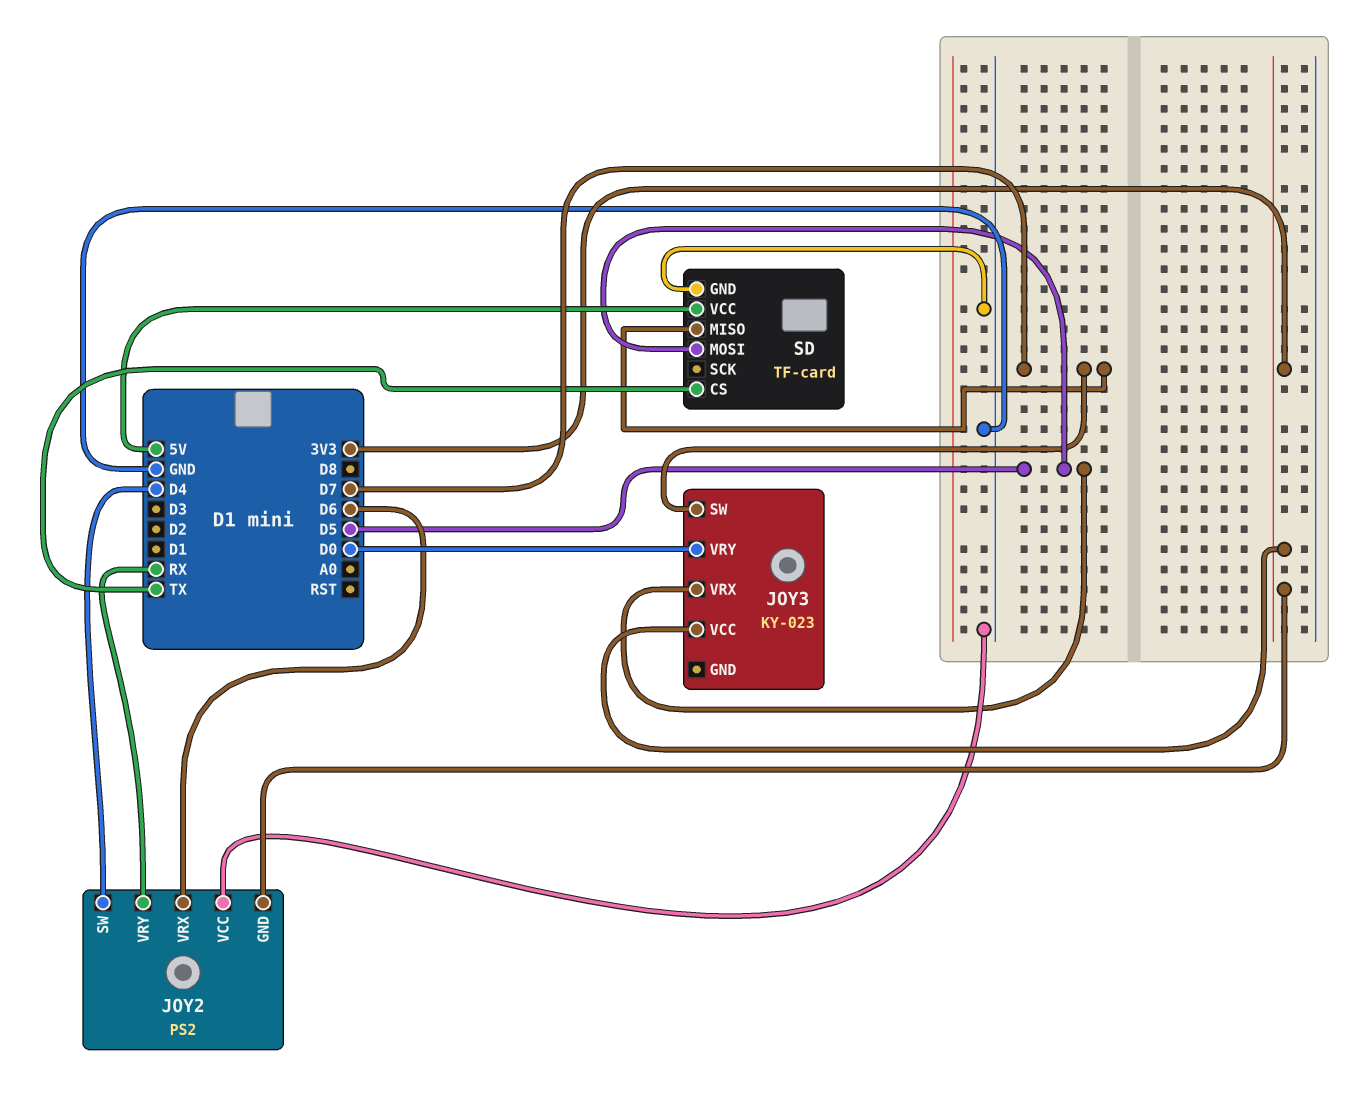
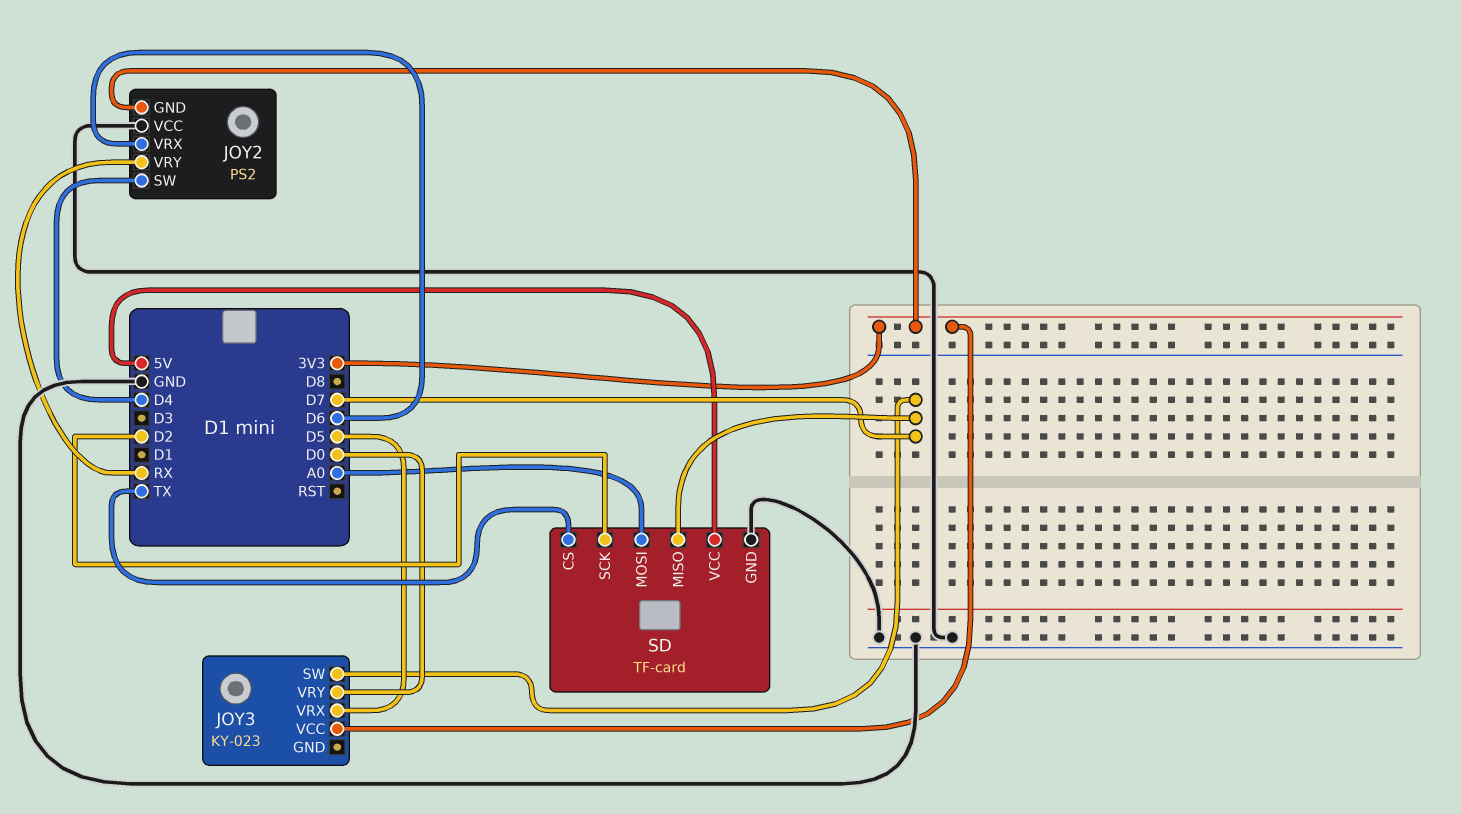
SD pin MOSI: D5 -> A0
SD pin SCK: none -> D2

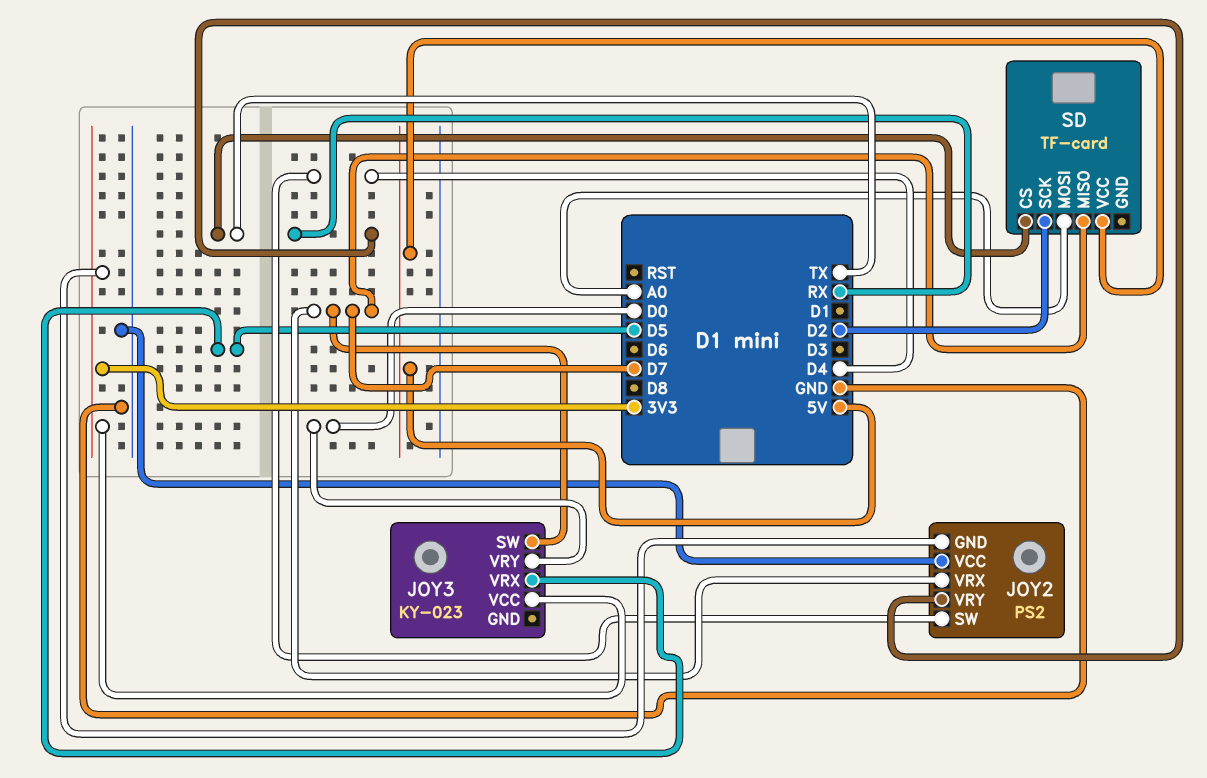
JOY2 pin VRX: D6 -> D7
SD pin GND: GND -> none

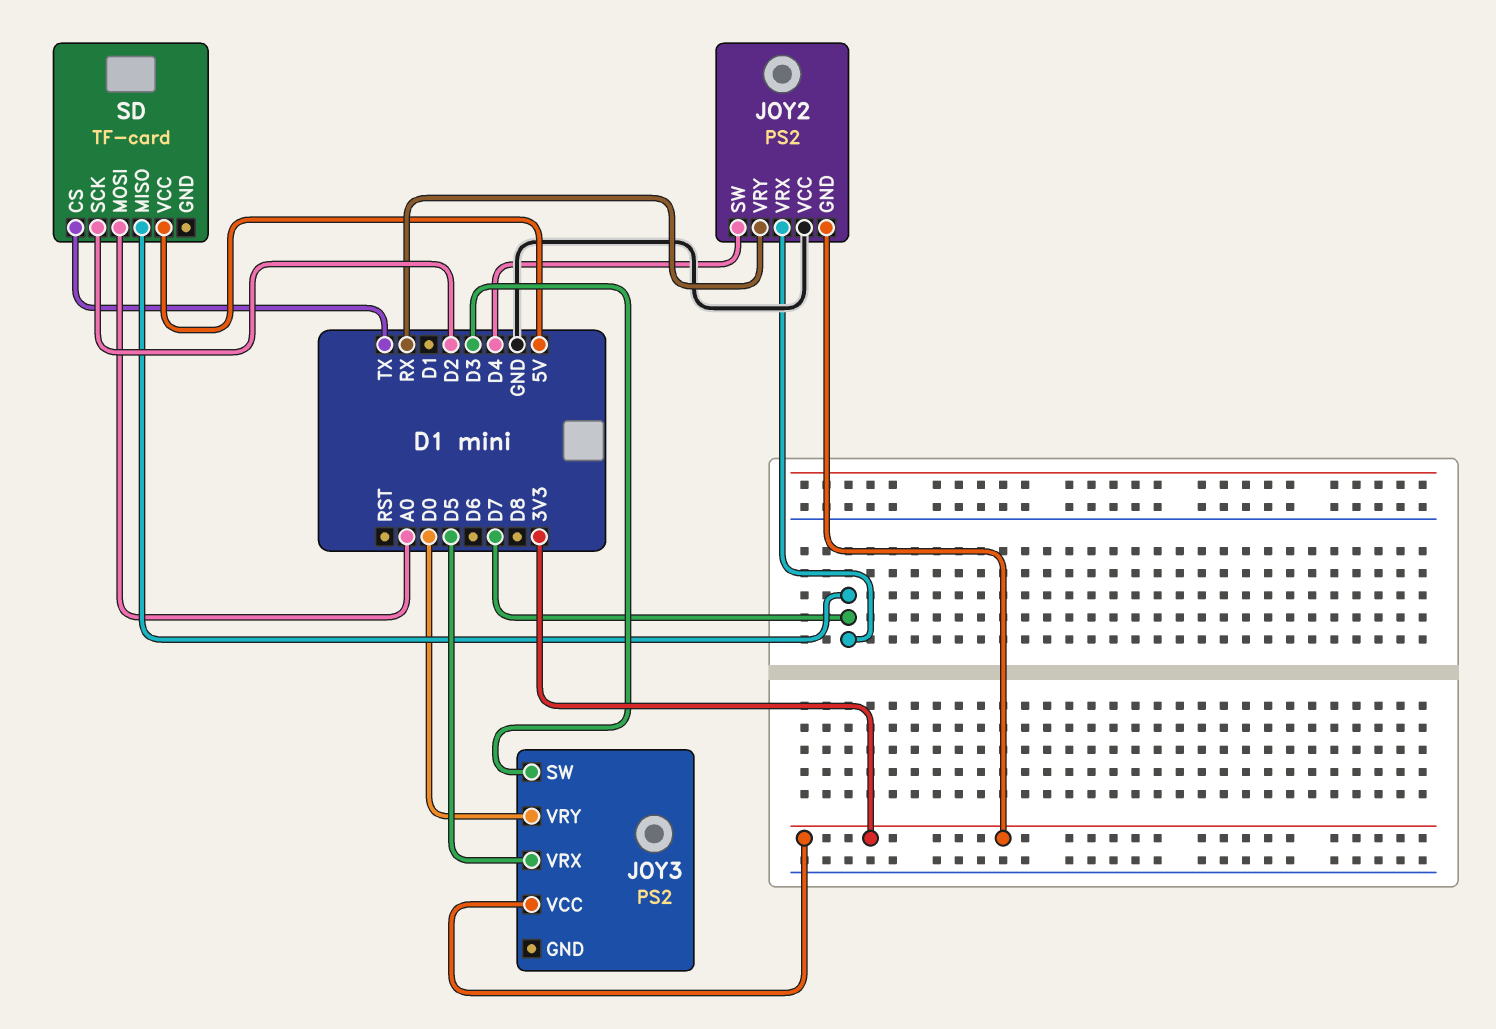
JOY3: KY-023 -> PS2
JOY3 pin SW: D7 -> D3

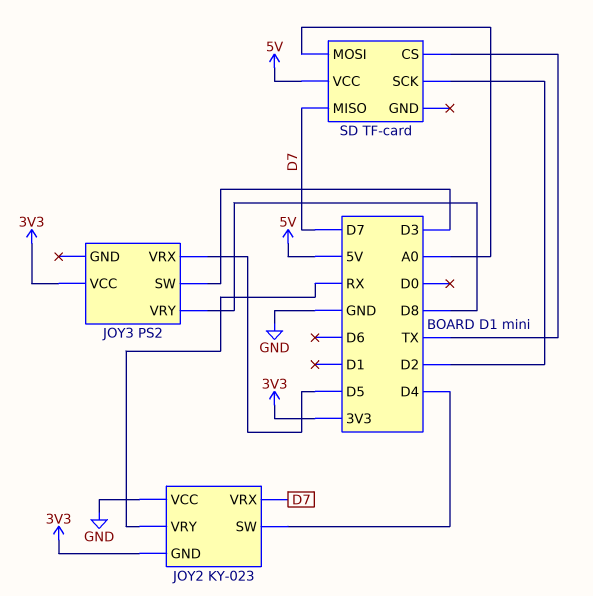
JOY2: PS2 -> KY-023
JOY3 pin VRY: D0 -> D8

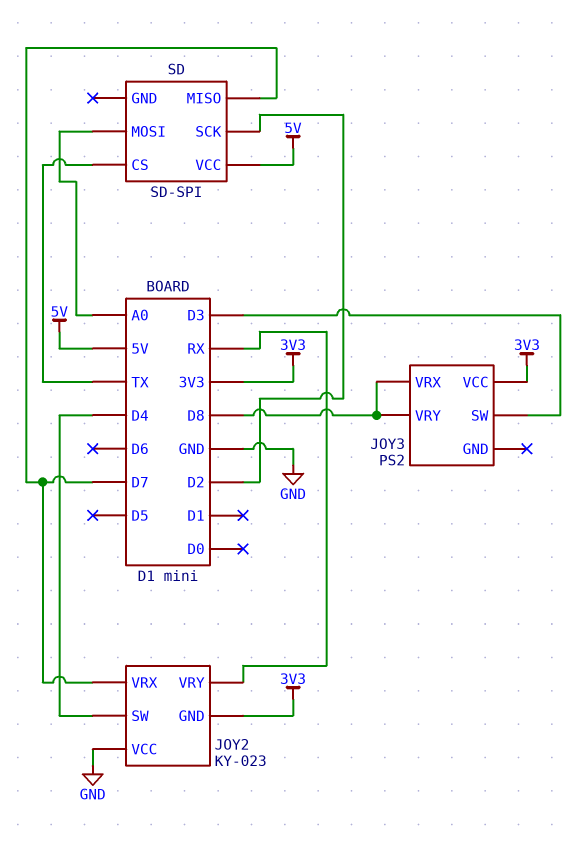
JOY3 pin VRX: D5 -> D8
SD: TF-card -> SD-SPI

